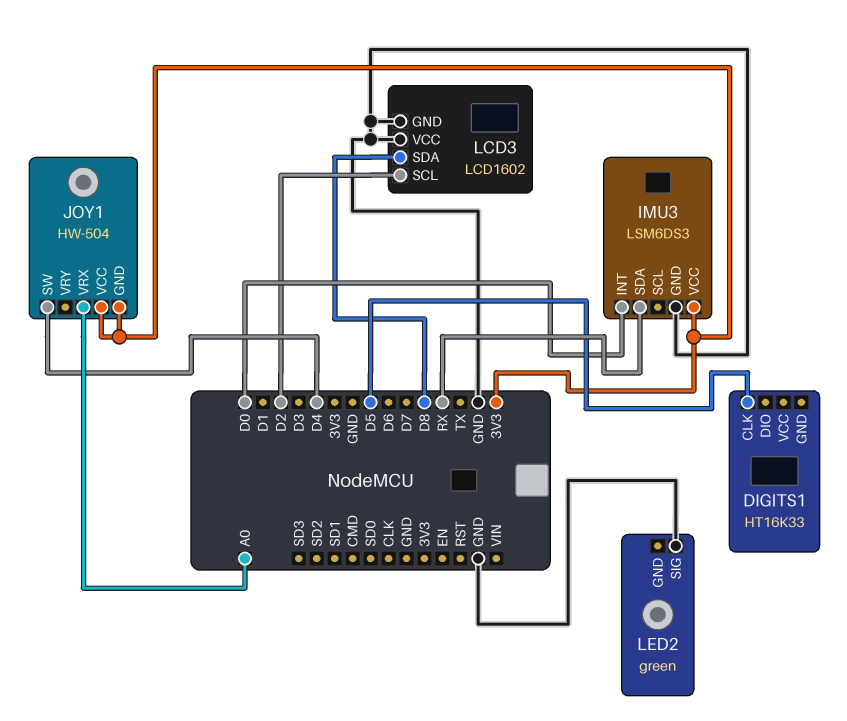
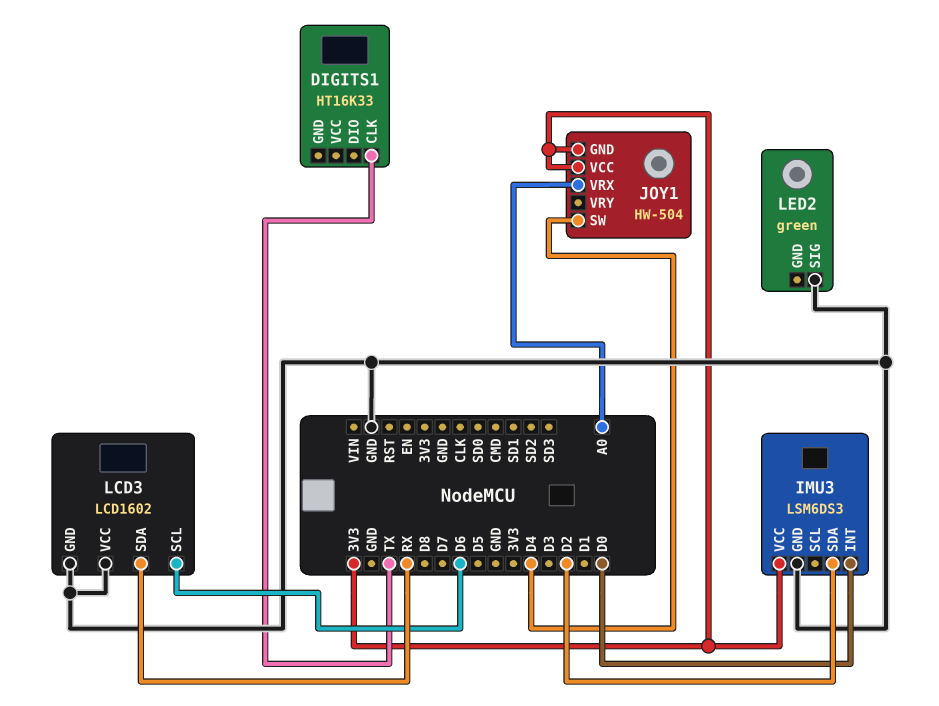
DIGITS1 pin CLK: D5 -> TX
IMU3 pin SDA: RX -> D2
LCD3 pin SCL: D2 -> D6
LCD3 pin SDA: D8 -> RX

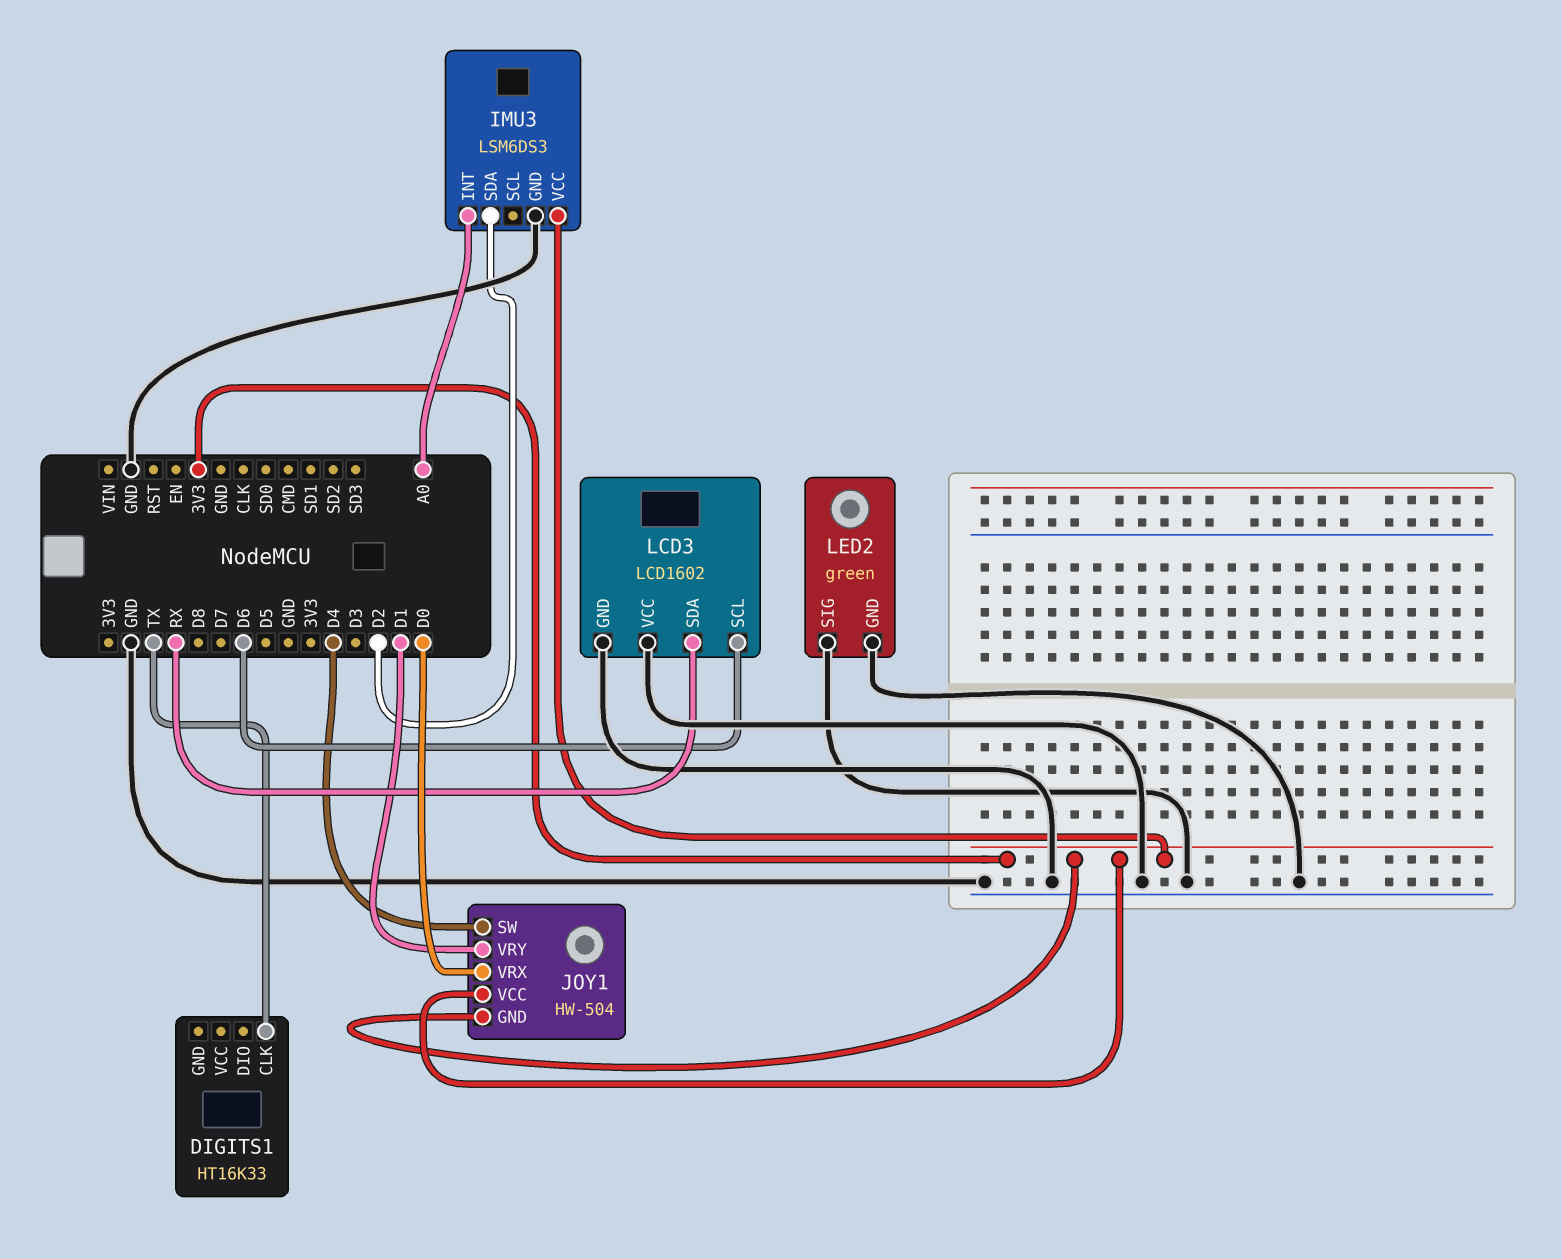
IMU3 pin INT: D0 -> A0
JOY1 pin VRX: A0 -> D0
JOY1 pin VRY: none -> D1
LED2 pin GND: none -> GND

